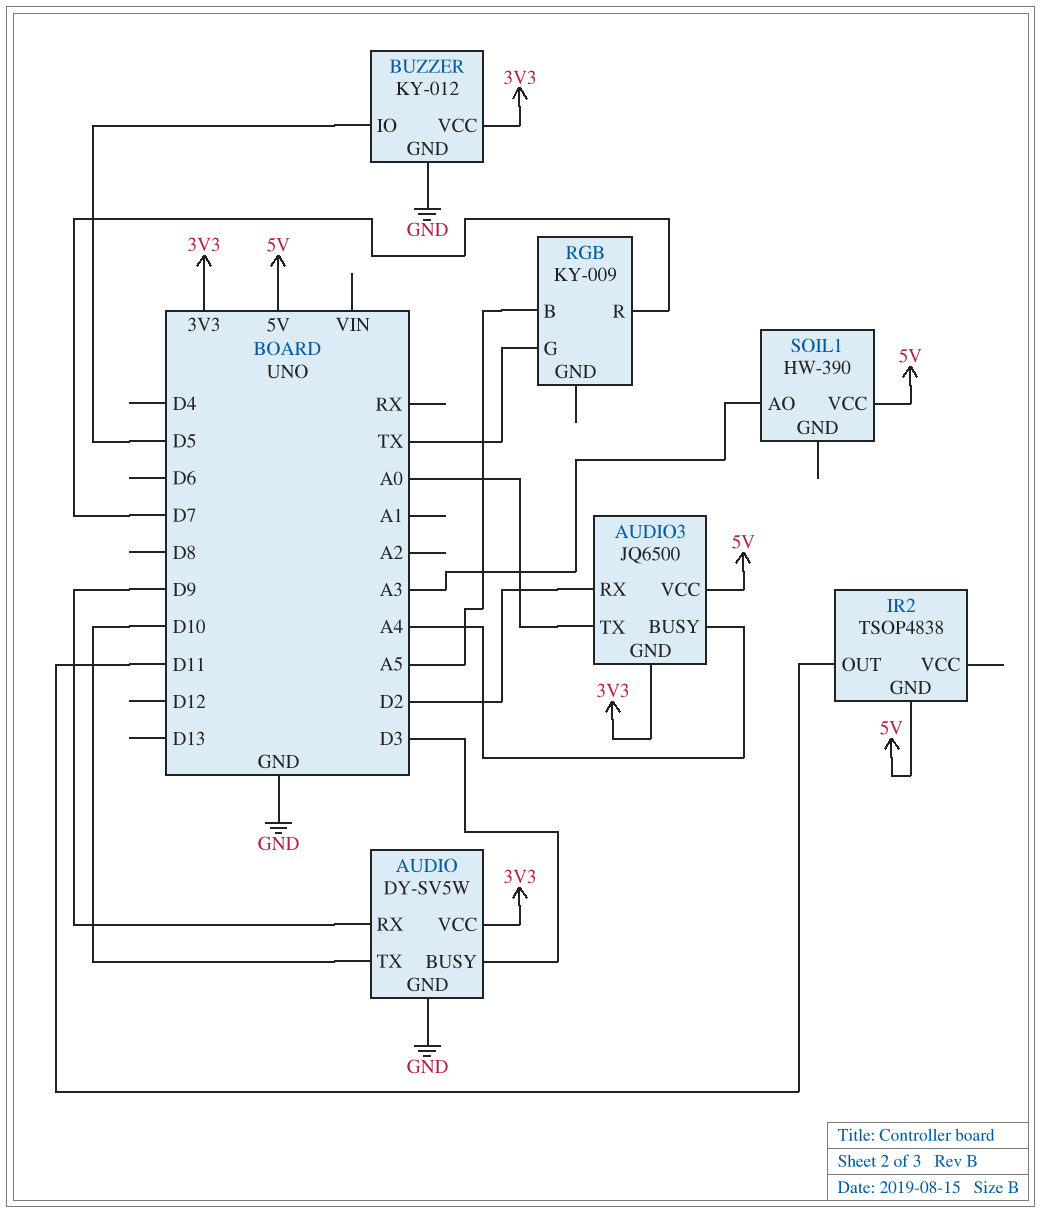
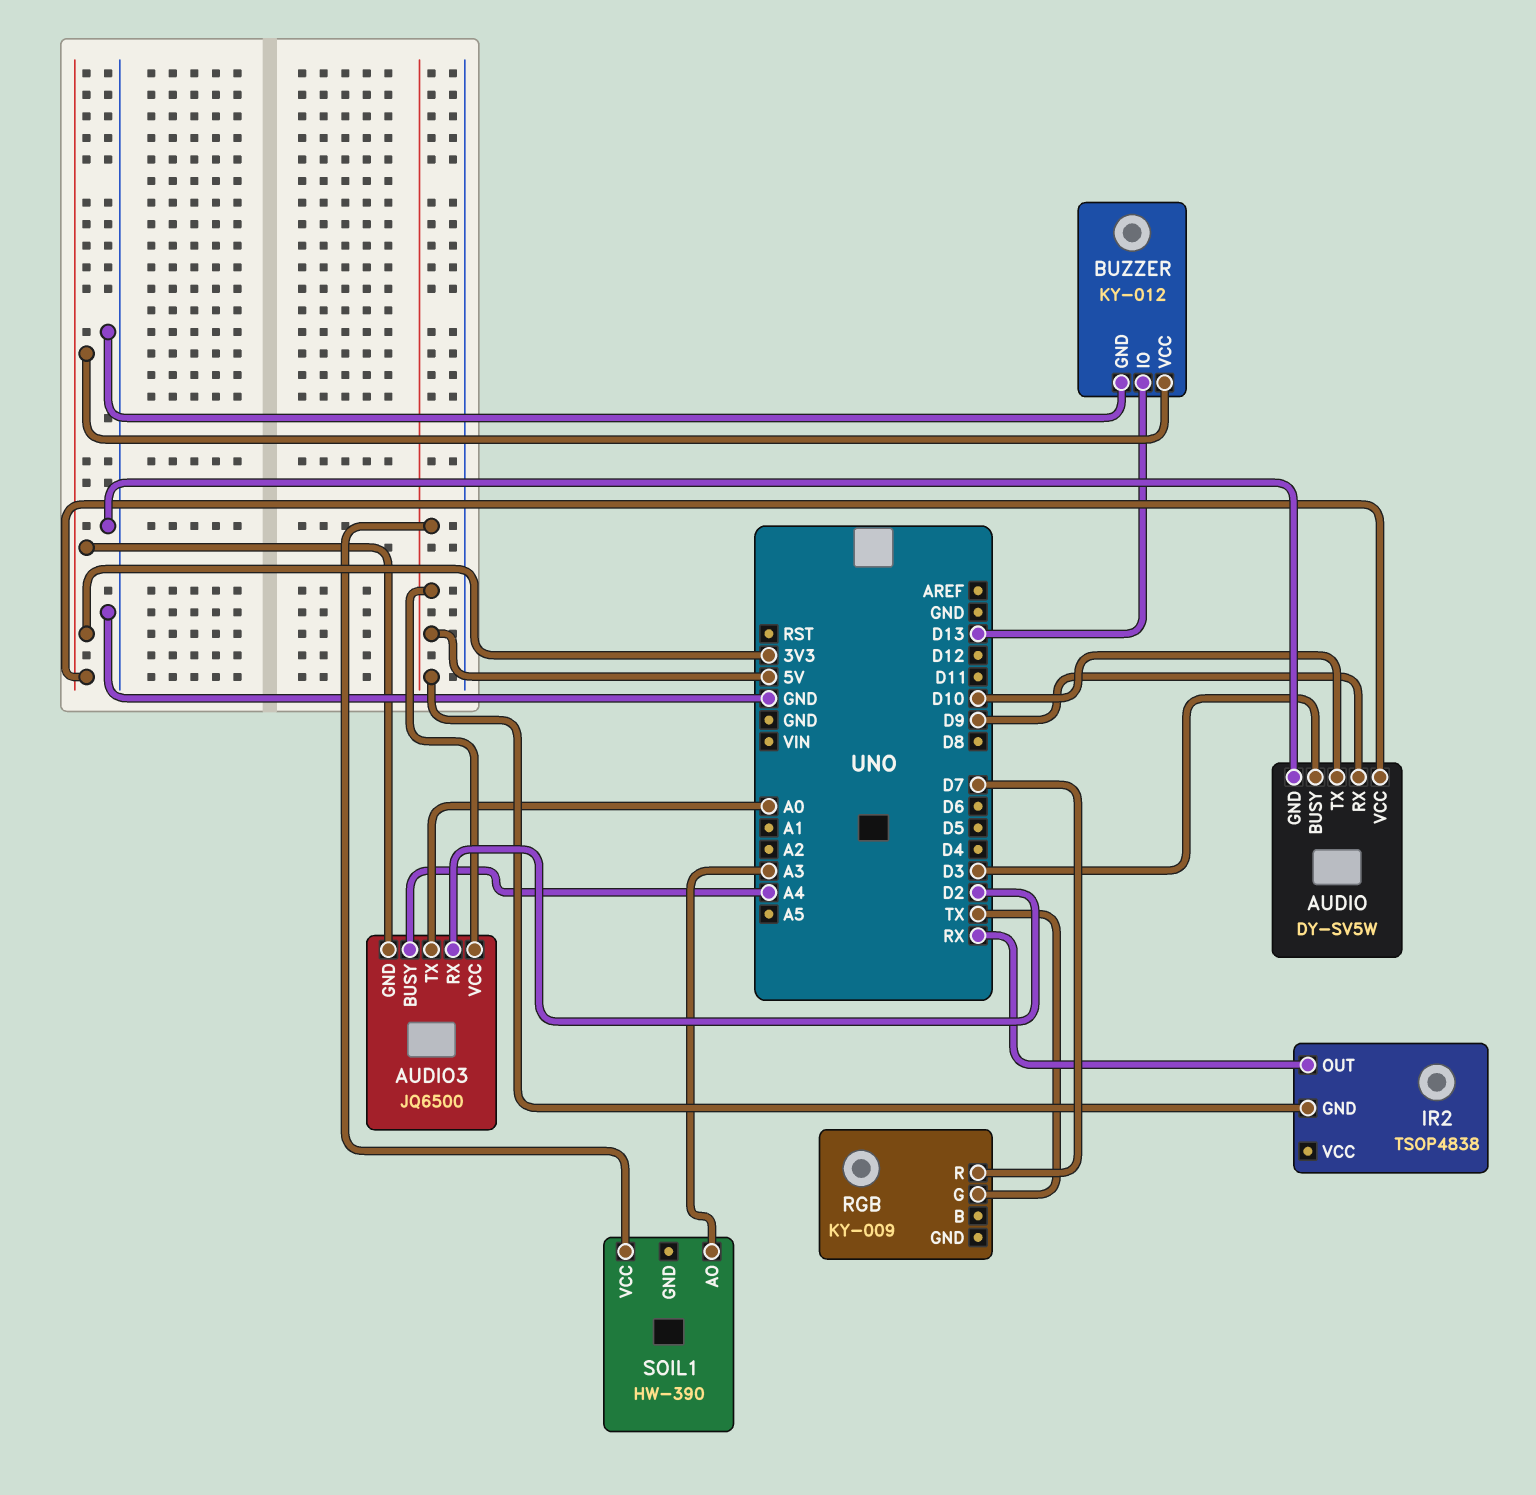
BUZZER pin IO: D5 -> D13
IR2 pin OUT: D11 -> RX
RGB pin B: A5 -> none

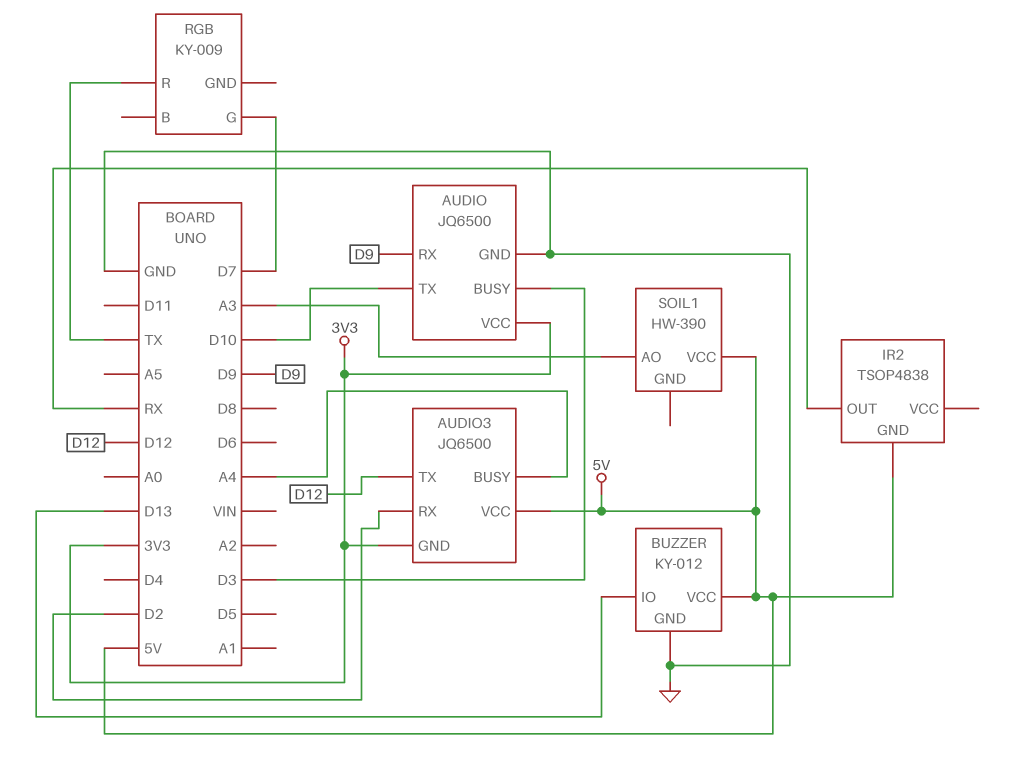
AUDIO: DY-SV5W -> JQ6500
AUDIO3 pin TX: A0 -> D12
BUZZER pin VCC: 3V3 -> 5V
RGB pin G: TX -> D7
RGB pin R: D7 -> TX

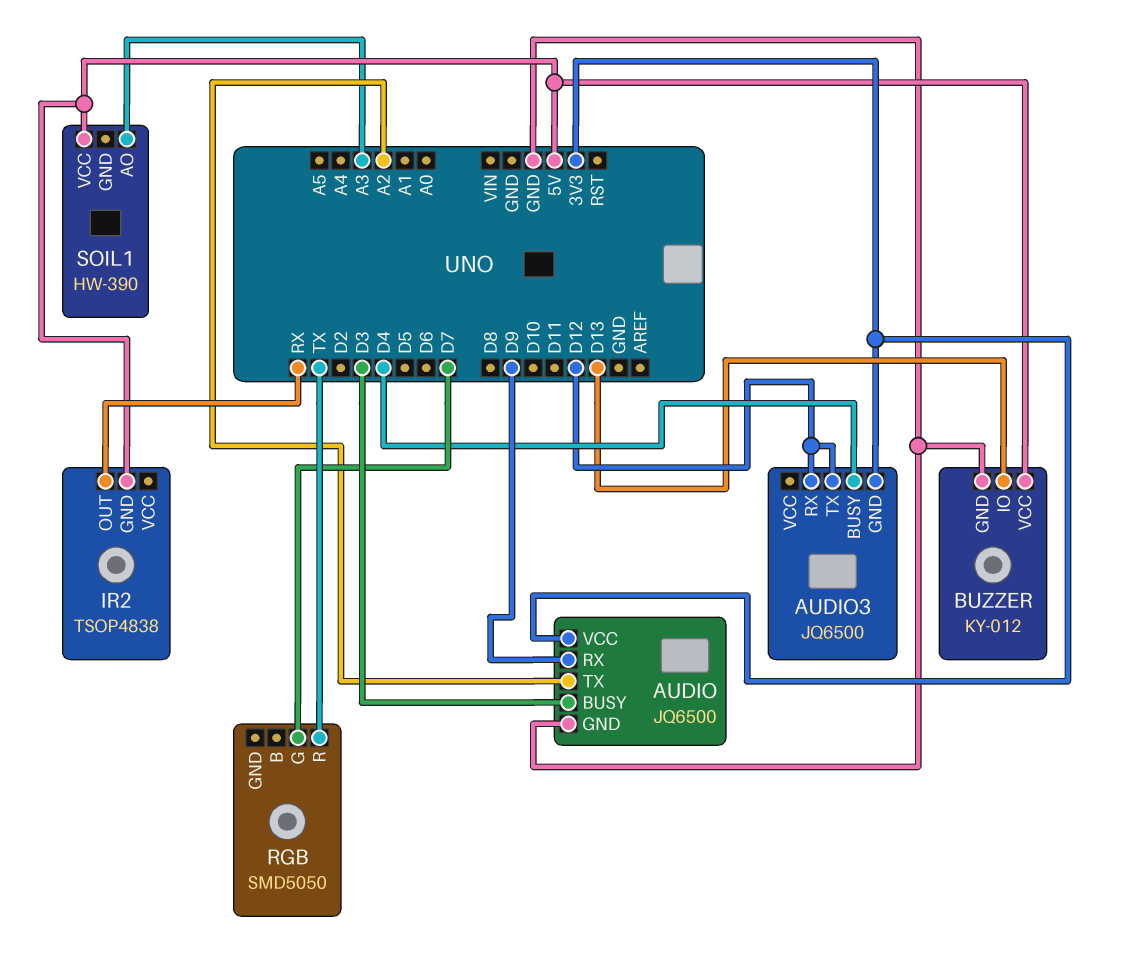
AUDIO pin TX: D10 -> A2
AUDIO3 pin BUSY: A4 -> D4
AUDIO3 pin RX: D2 -> D12
AUDIO3 pin VCC: 5V -> none
RGB: KY-009 -> SMD5050

